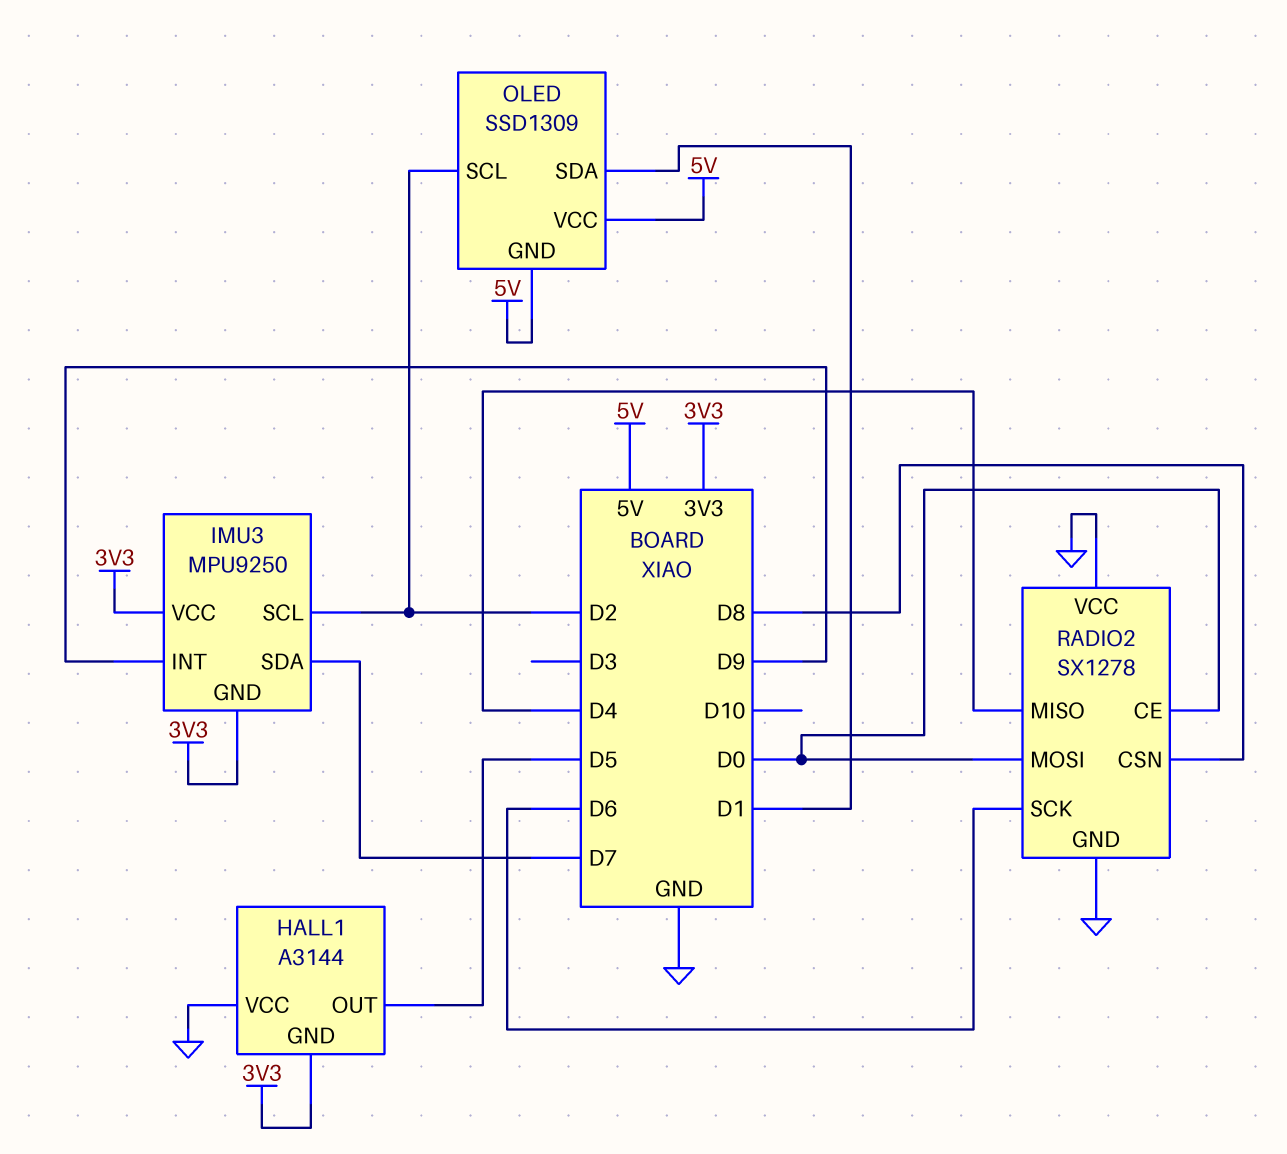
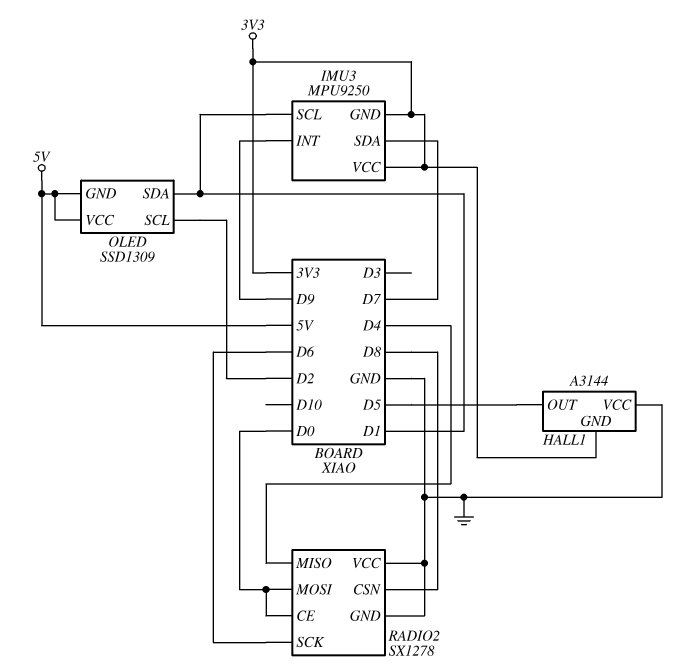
IMU3 pin SCL: D2 -> D1

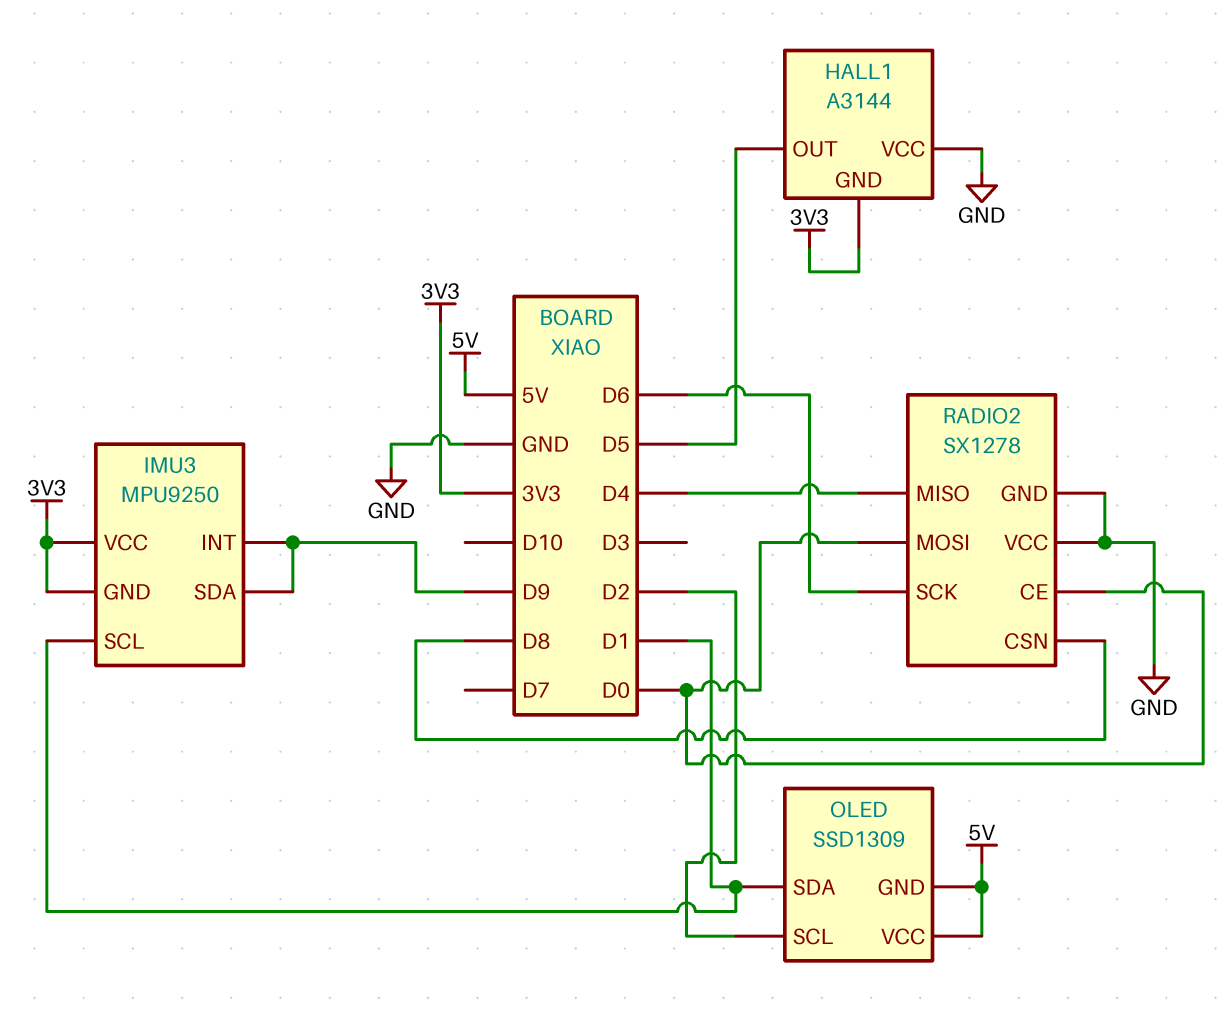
IMU3 pin SDA: D7 -> D9

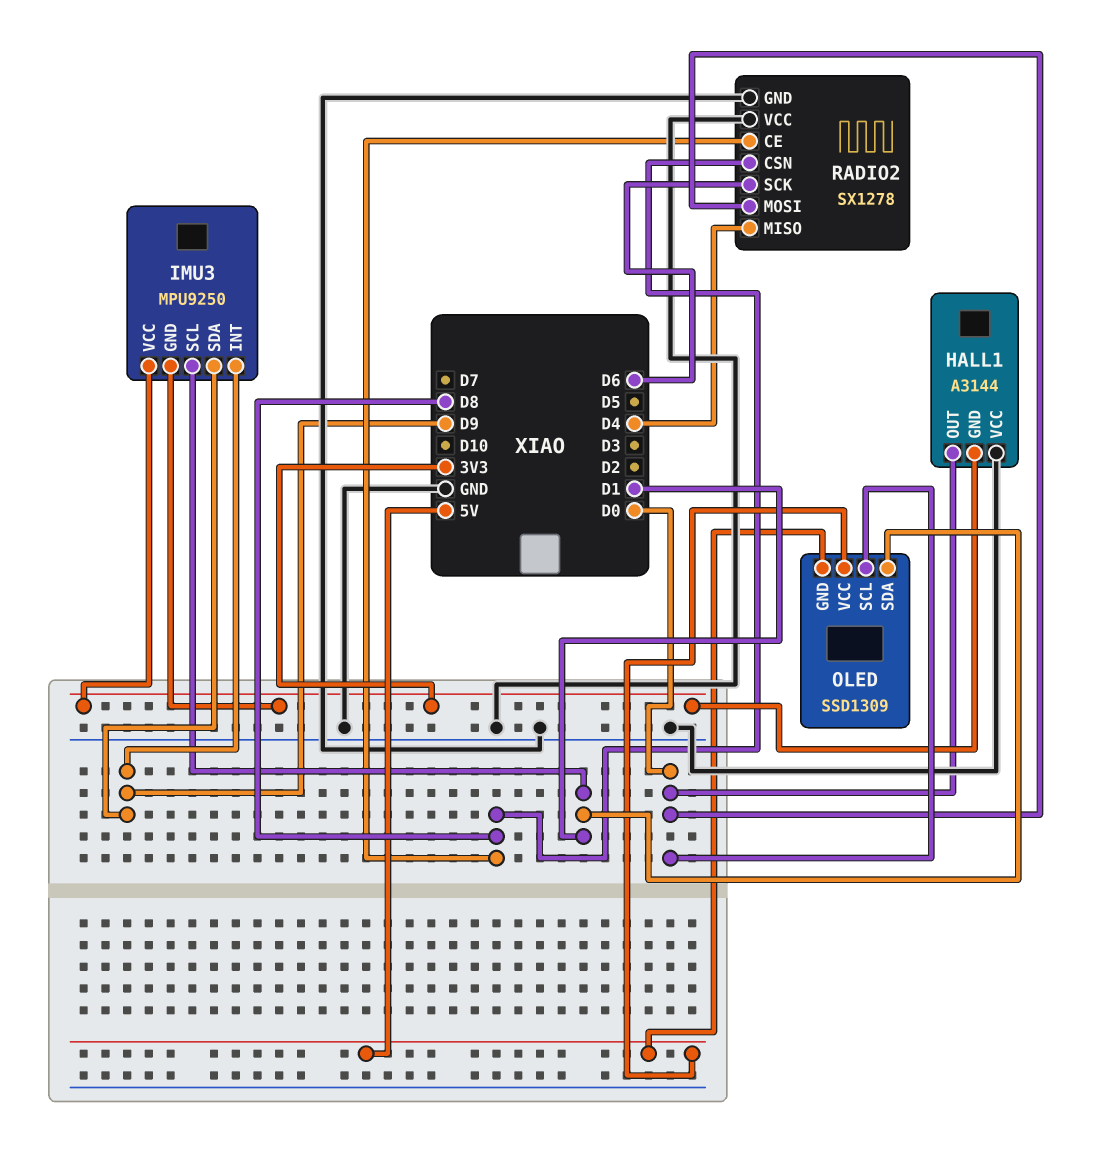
HALL1 pin OUT: D5 -> D0
OLED pin SCL: D2 -> D0
RADIO2 pin CE: D0 -> D8

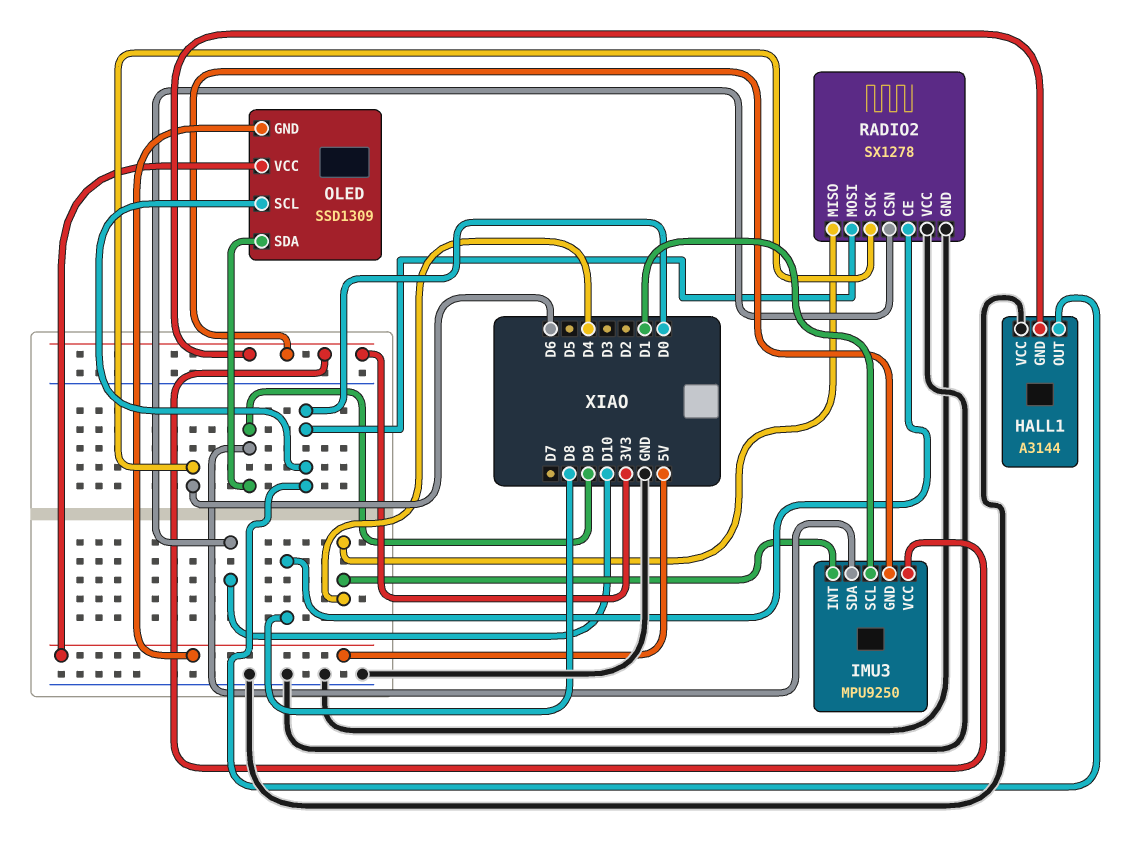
IMU3 pin INT: D9 -> D4
OLED pin SDA: D1 -> D9
RADIO2 pin CSN: D8 -> D10

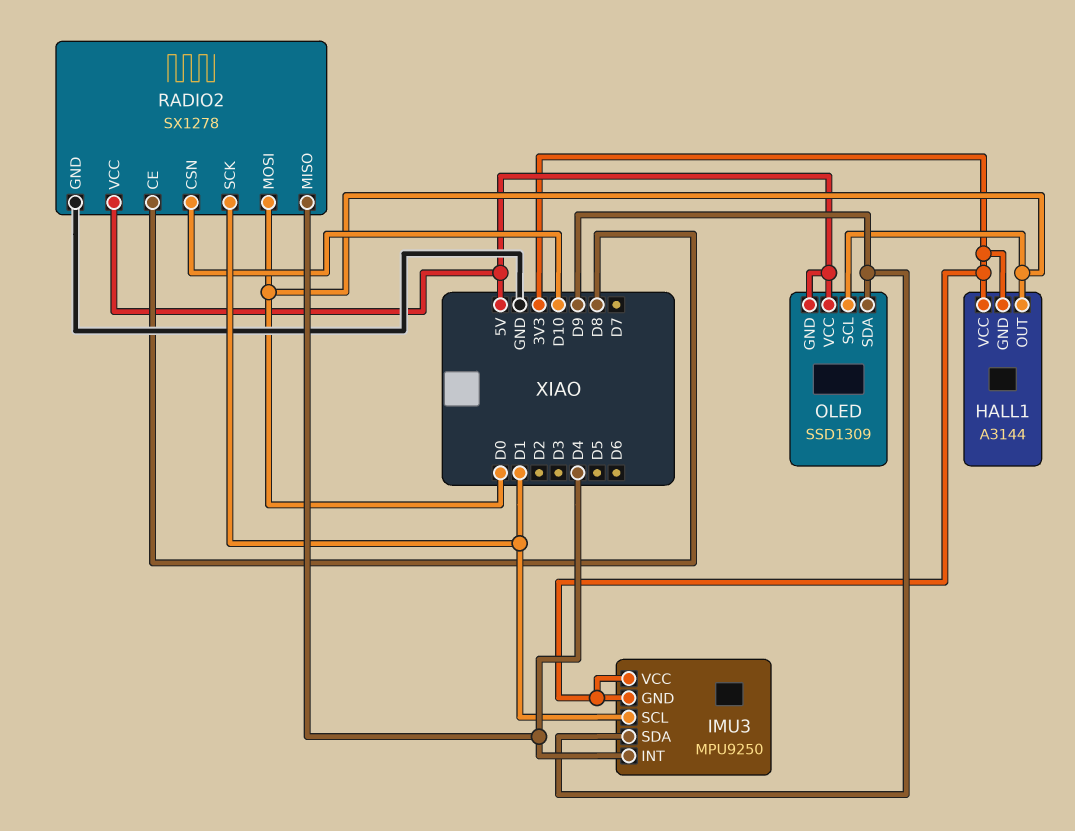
HALL1 pin VCC: GND -> 3V3
RADIO2 pin SCK: D6 -> D1
RADIO2 pin VCC: GND -> 5V

